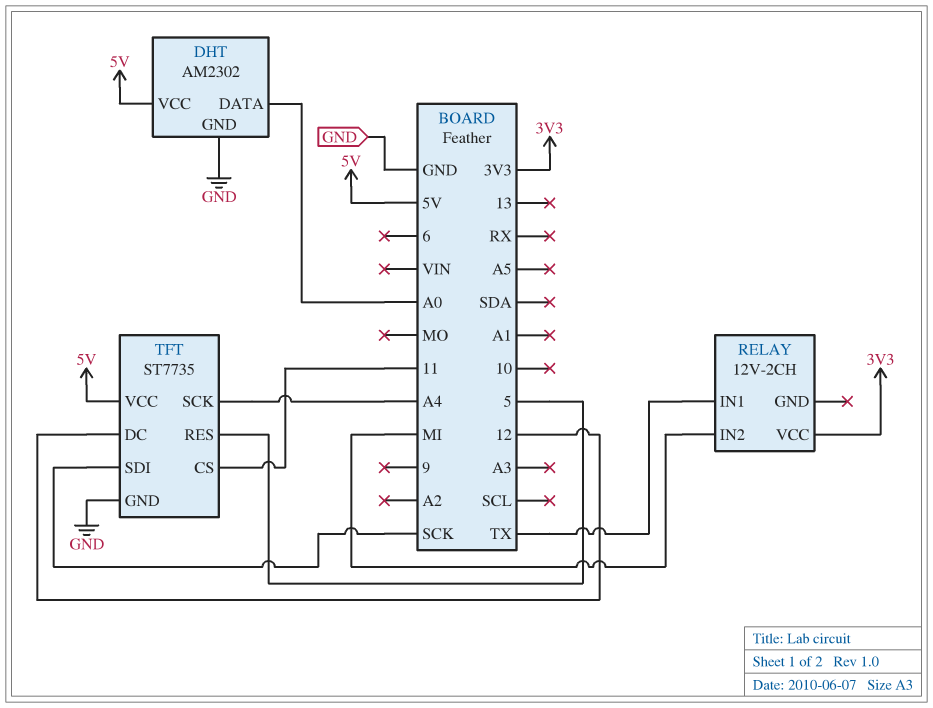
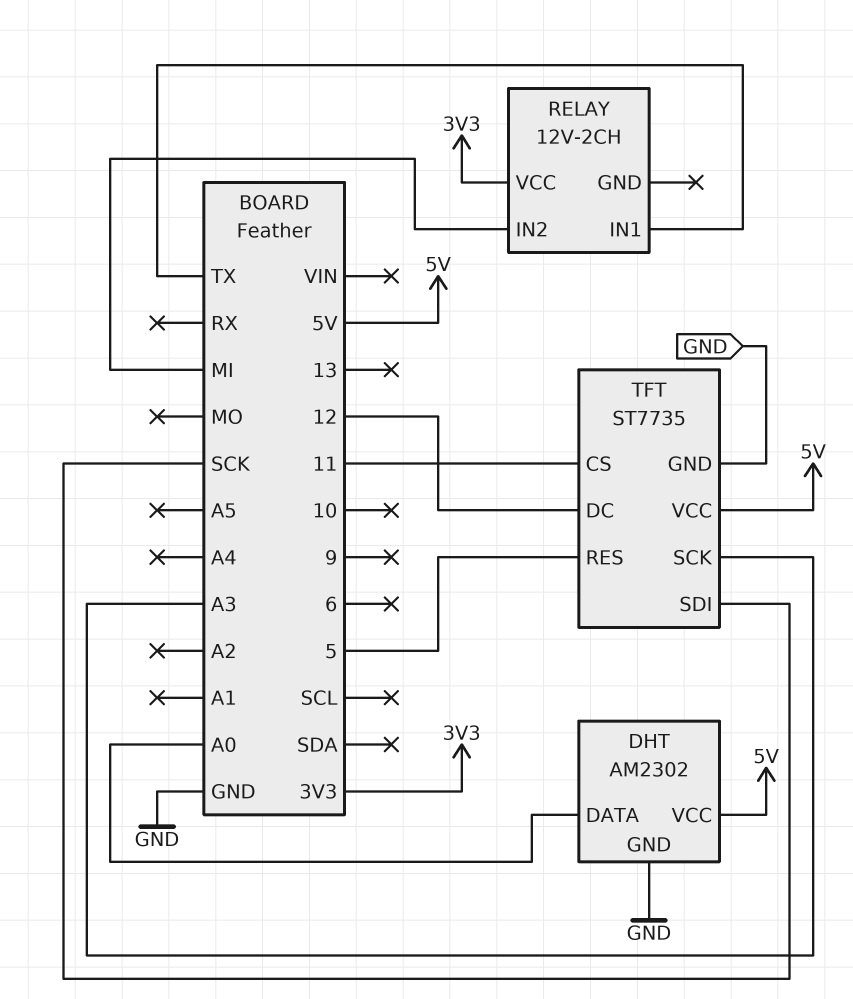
TFT pin SCK: A4 -> A3

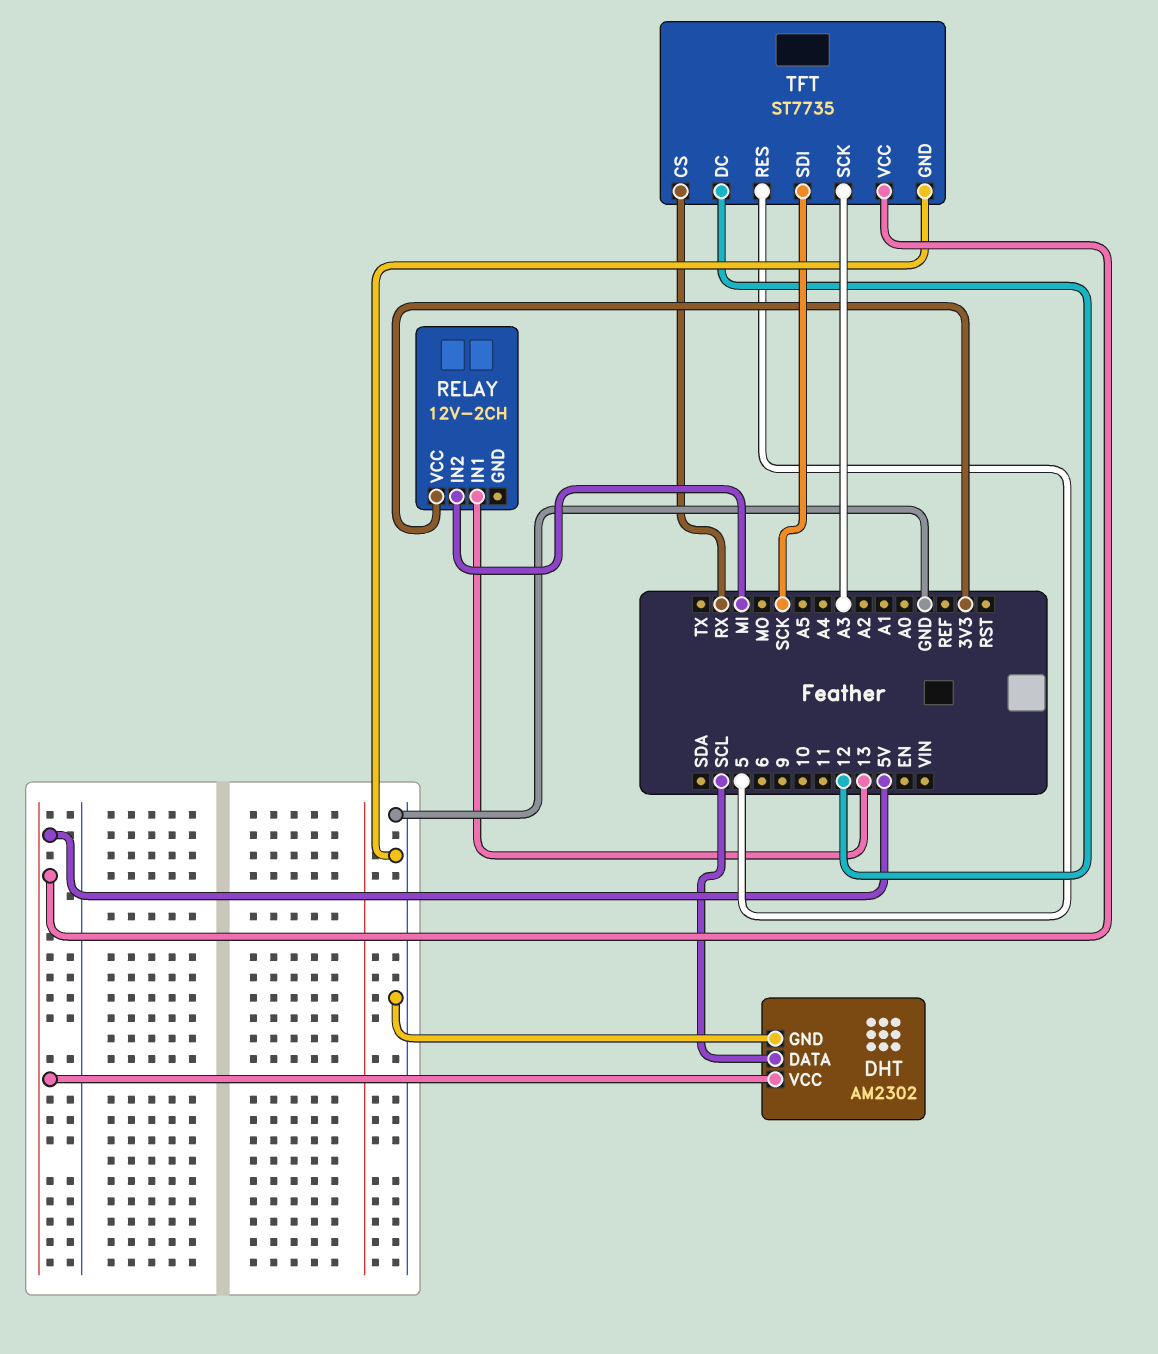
DHT pin DATA: A0 -> SCL
RELAY pin IN1: TX -> 13
TFT pin CS: 11 -> RX

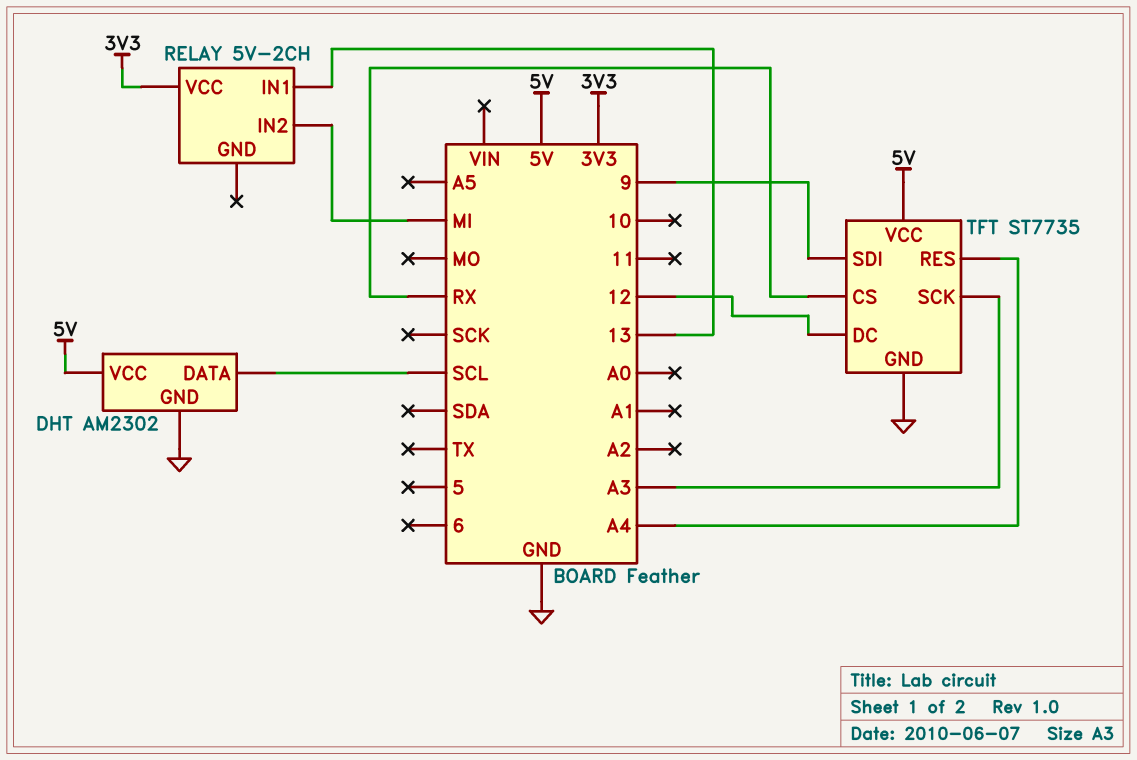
RELAY: 12V-2CH -> 5V-2CH
TFT pin RES: 5 -> A4
TFT pin SDI: SCK -> 9

